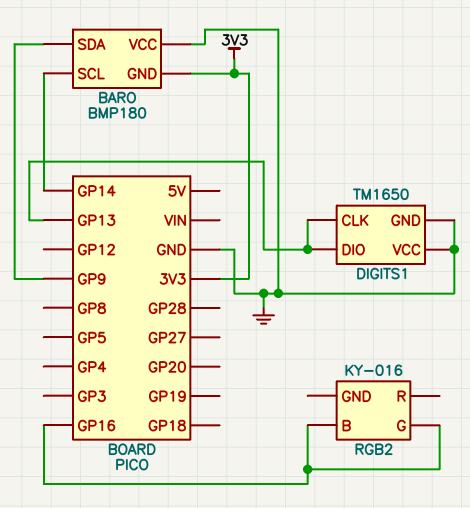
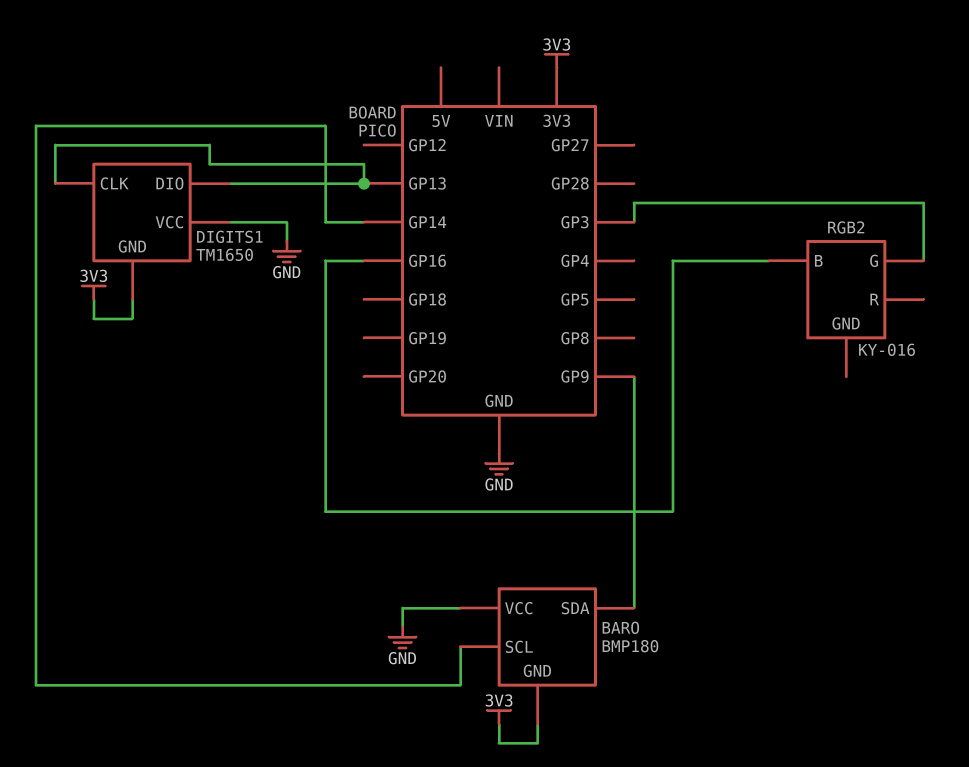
DIGITS1 pin GND: GND -> 3V3
RGB2 pin G: GP16 -> GP3

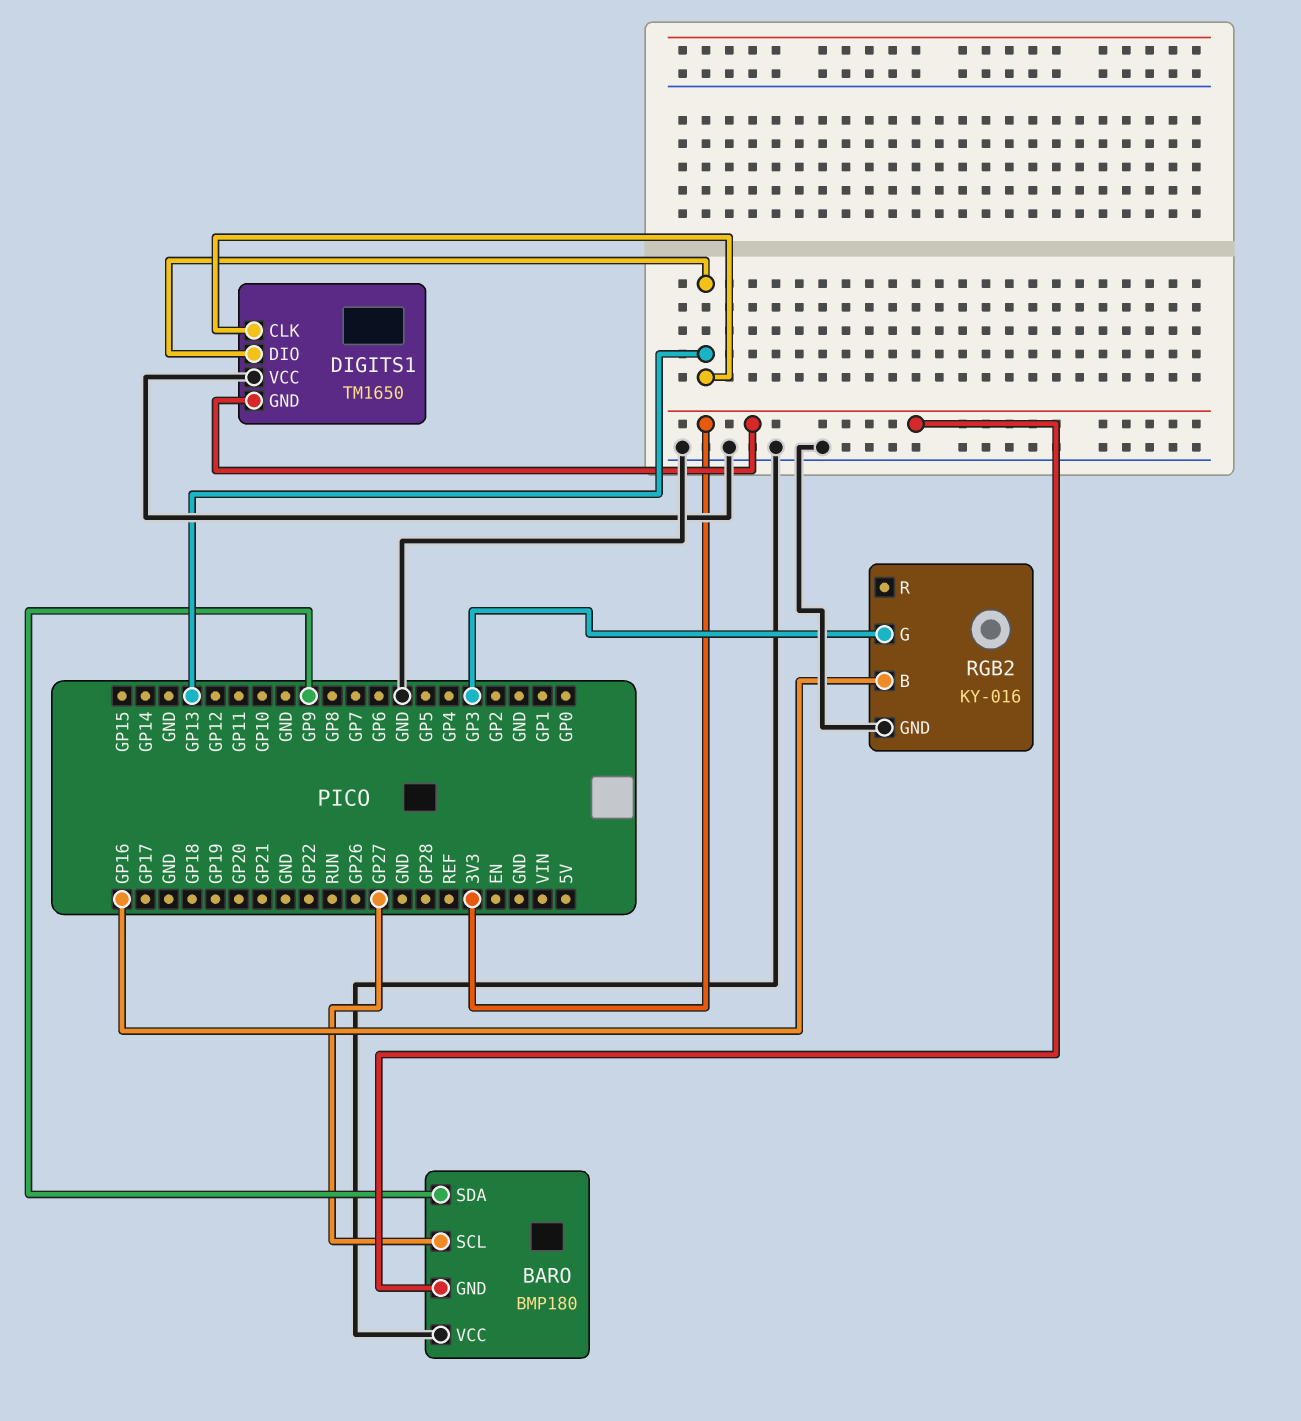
BARO pin SCL: GP14 -> GP27
RGB2 pin GND: none -> GND

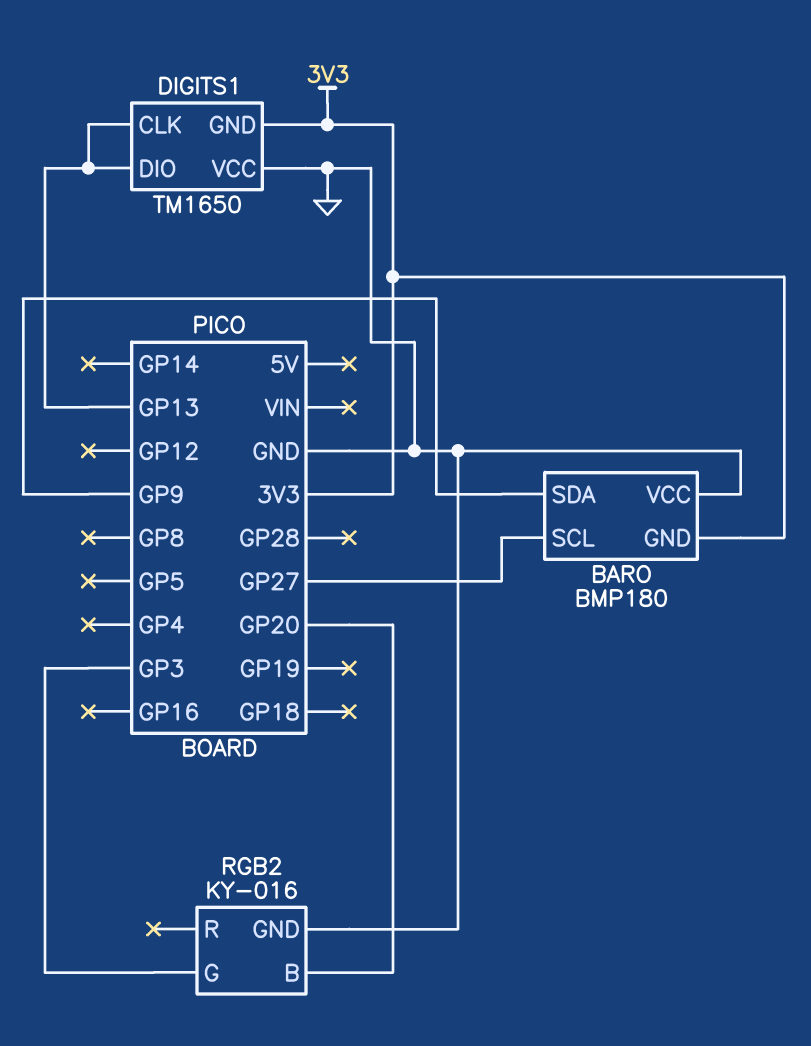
RGB2 pin B: GP16 -> GP20

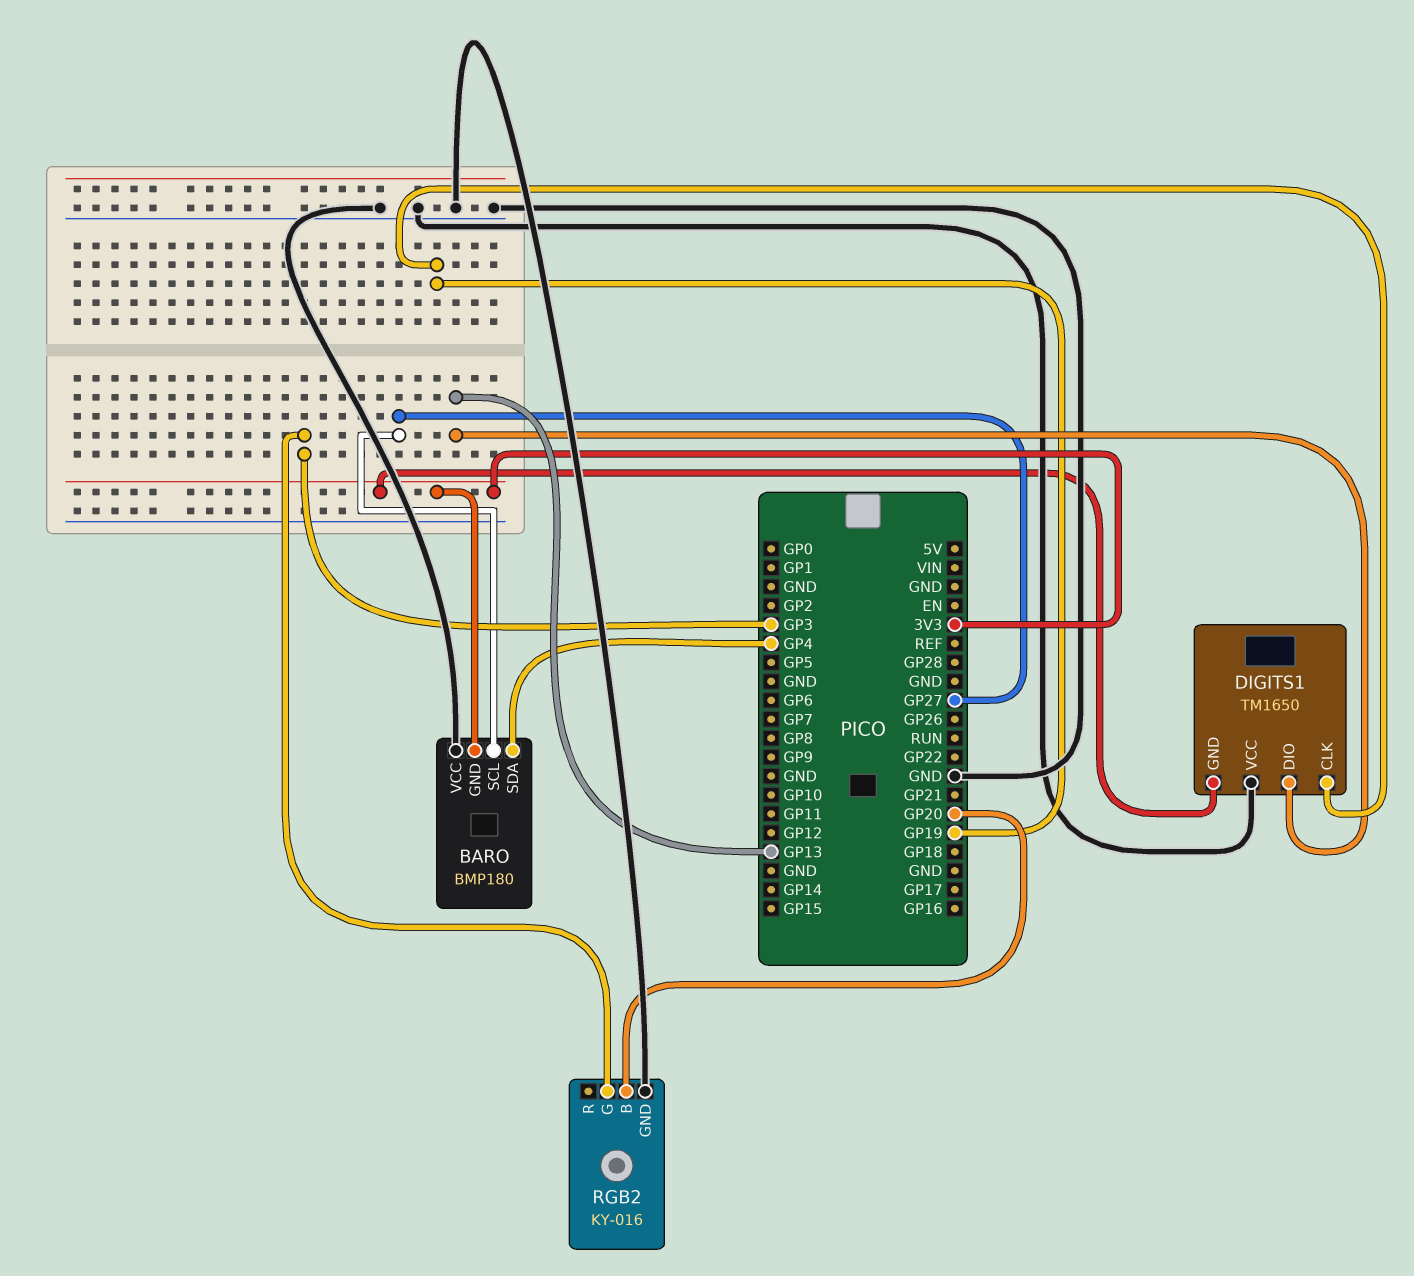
BARO pin SDA: GP9 -> GP4
DIGITS1 pin CLK: GP13 -> GP19

